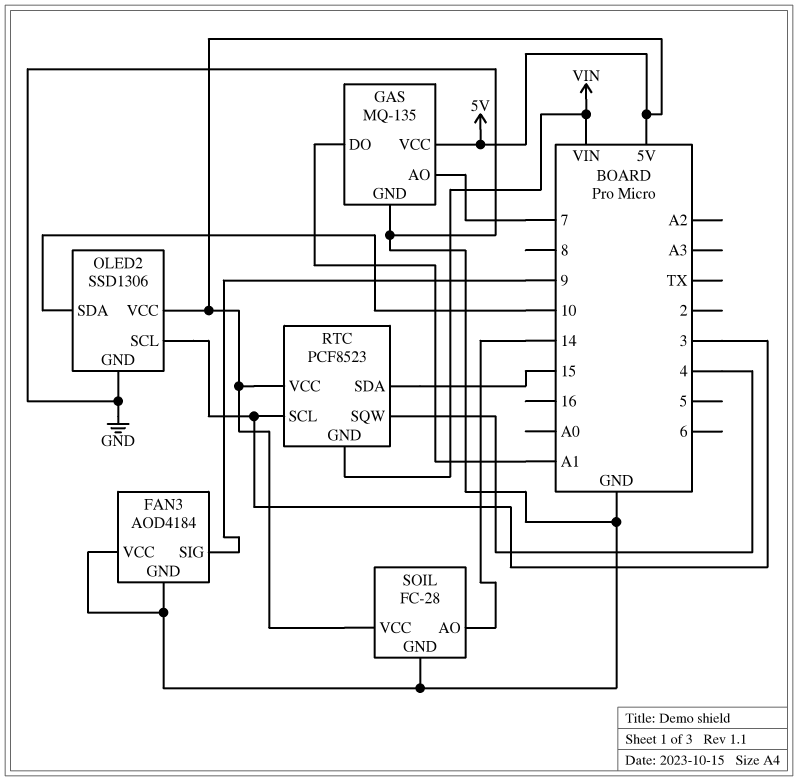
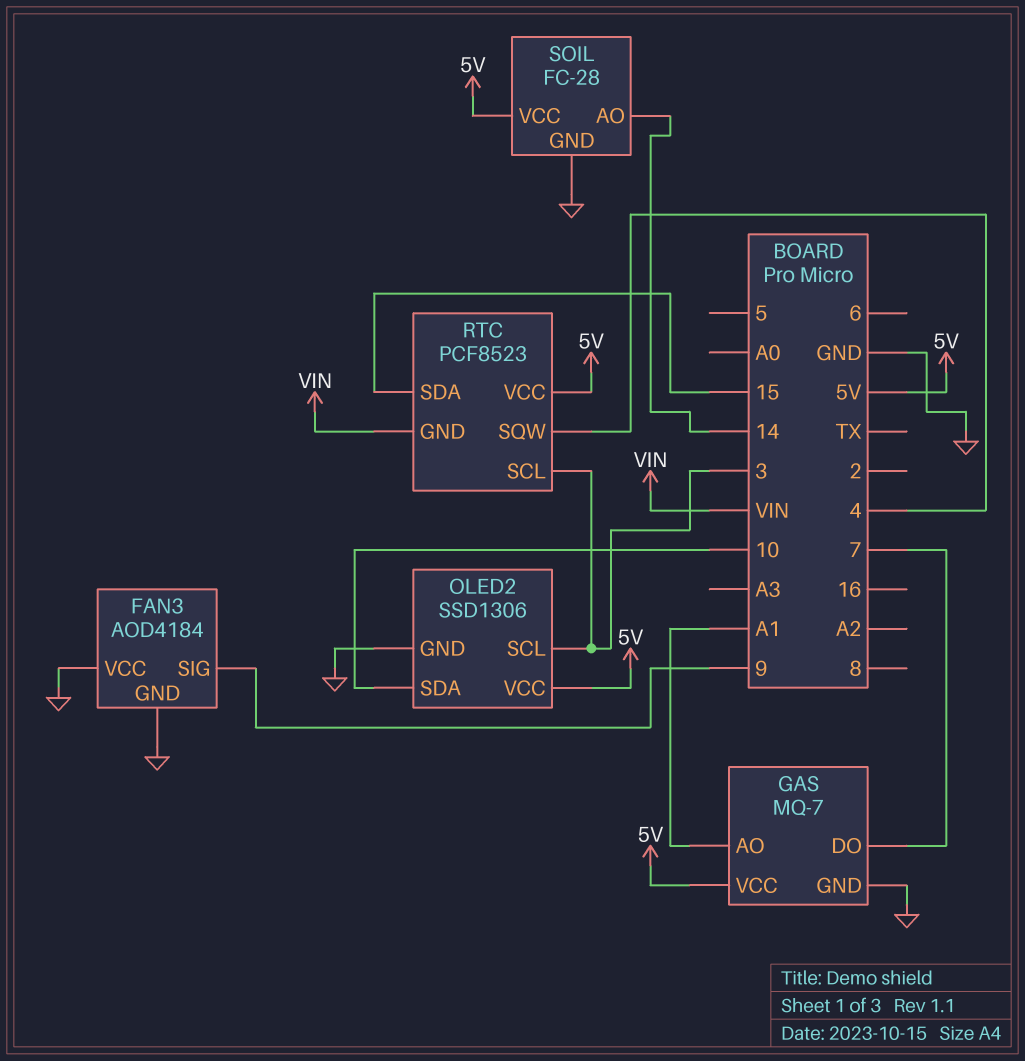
GAS: MQ-135 -> MQ-7
GAS pin AO: 7 -> A1
GAS pin DO: A1 -> 7

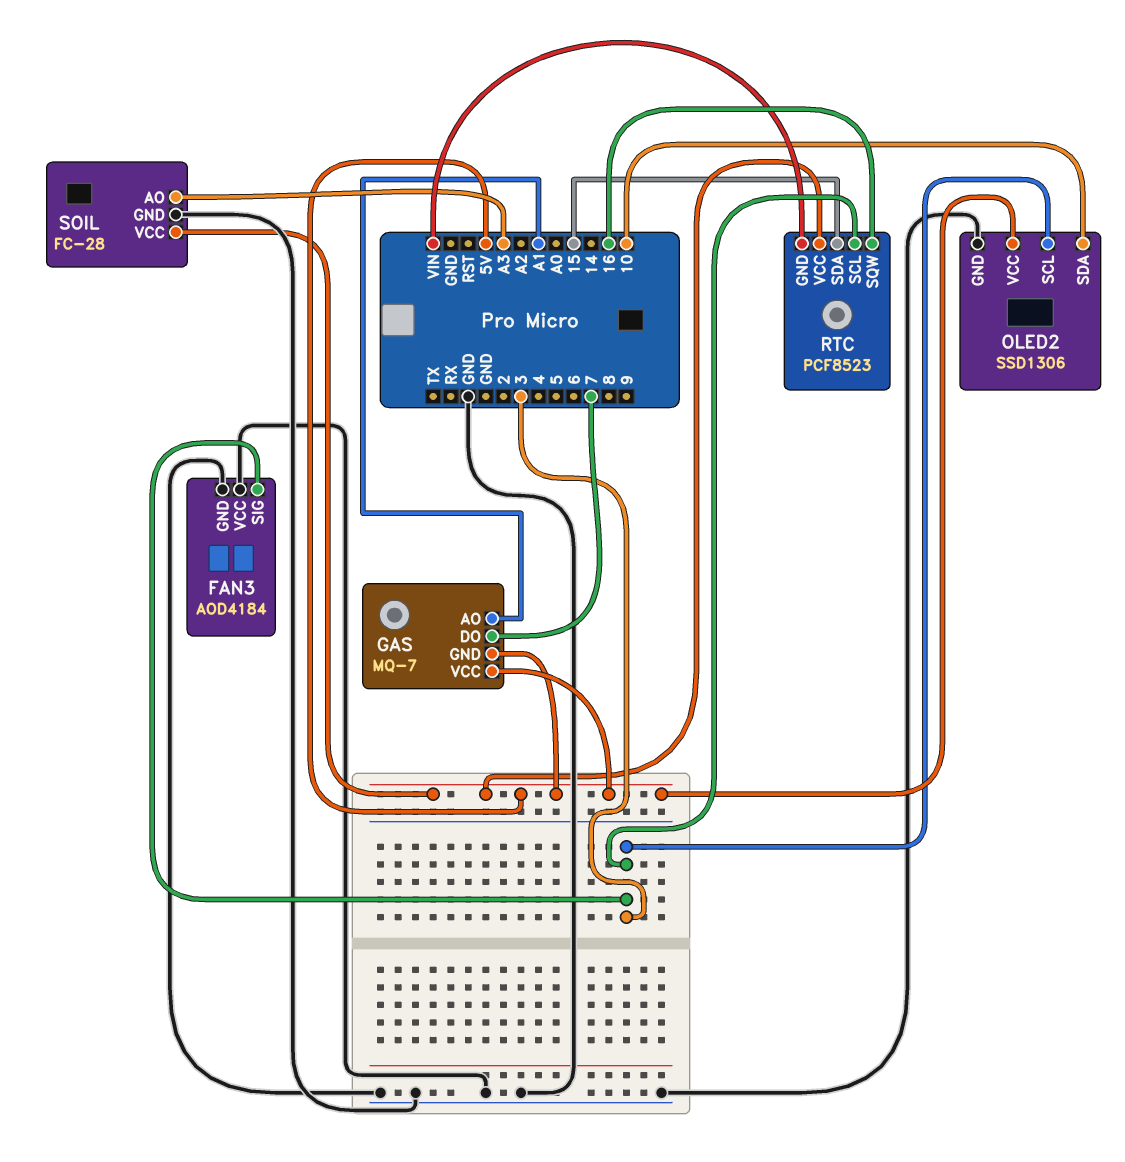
FAN3 pin SIG: 9 -> 3
GAS pin GND: GND -> 5V
RTC pin SQW: 4 -> 16
SOIL pin AO: 14 -> A3

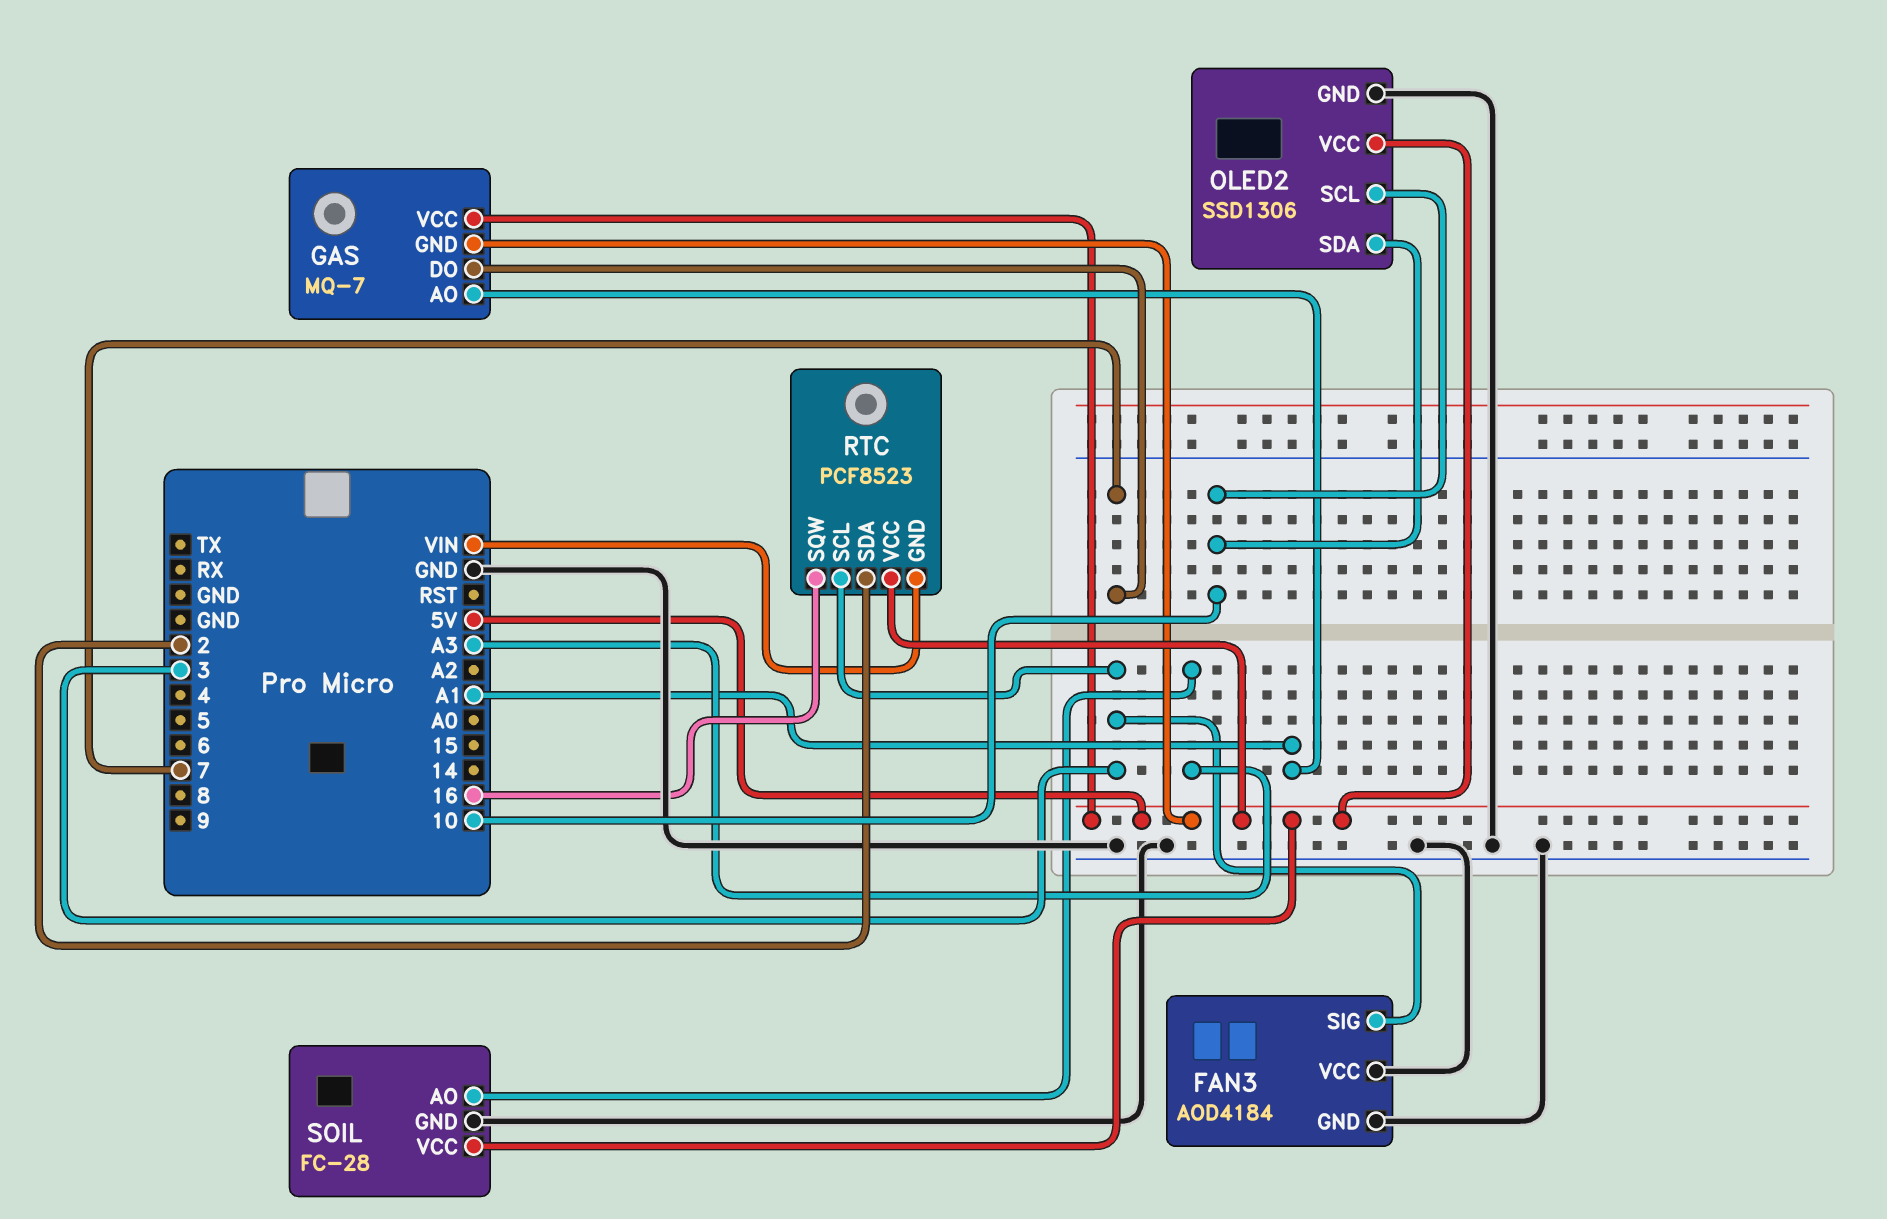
OLED2 pin SCL: 3 -> 10
RTC pin SDA: 15 -> 2

